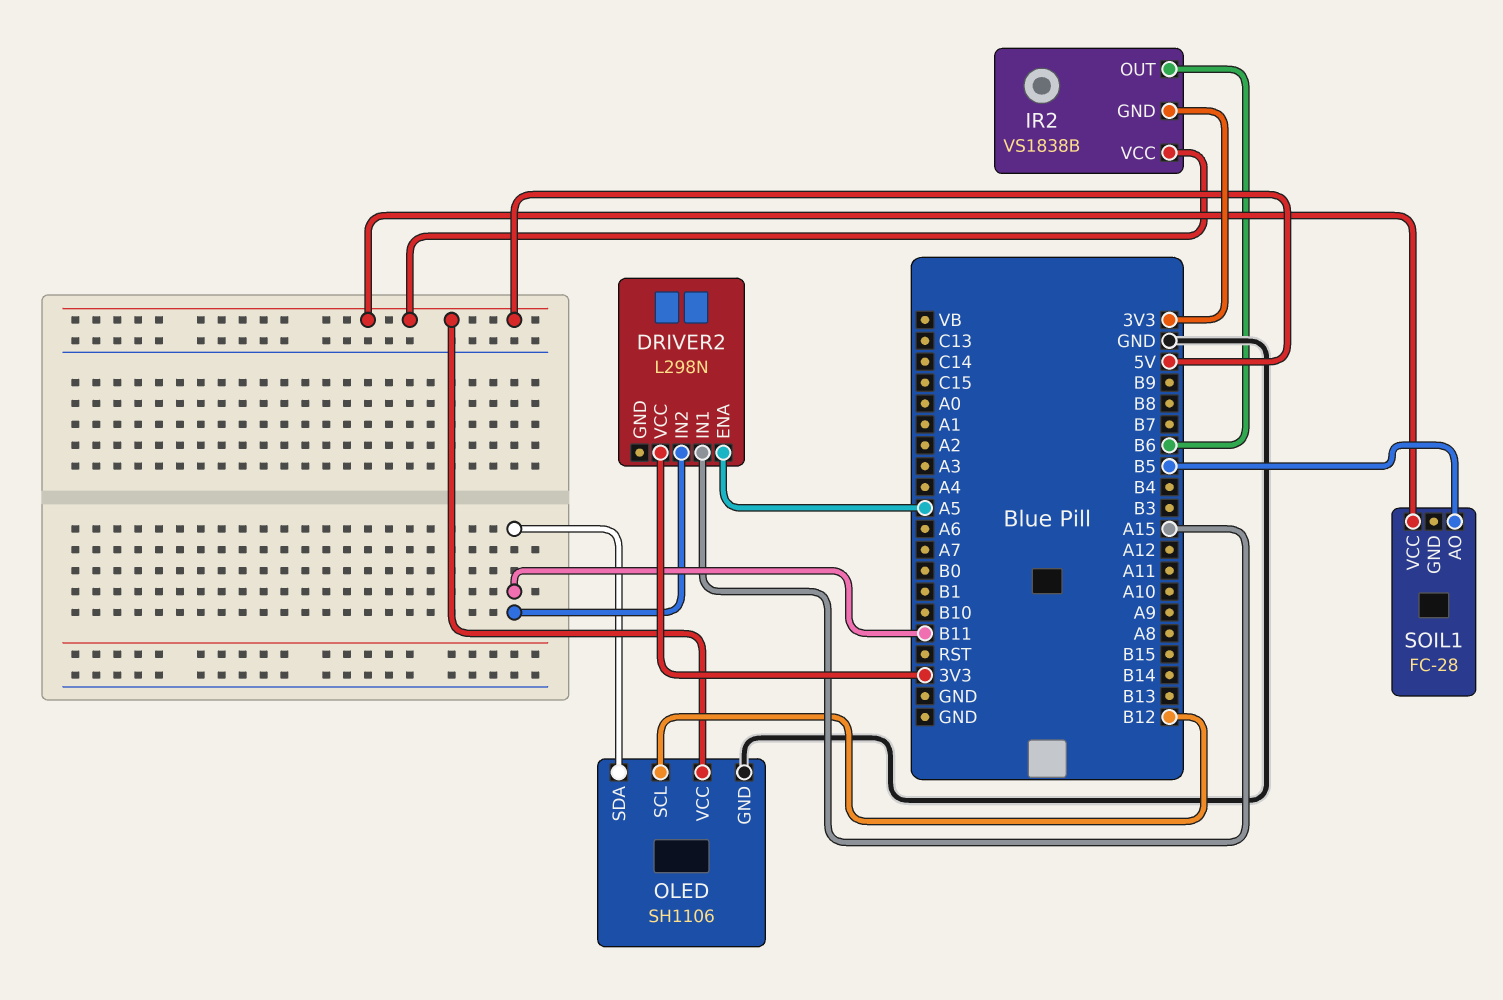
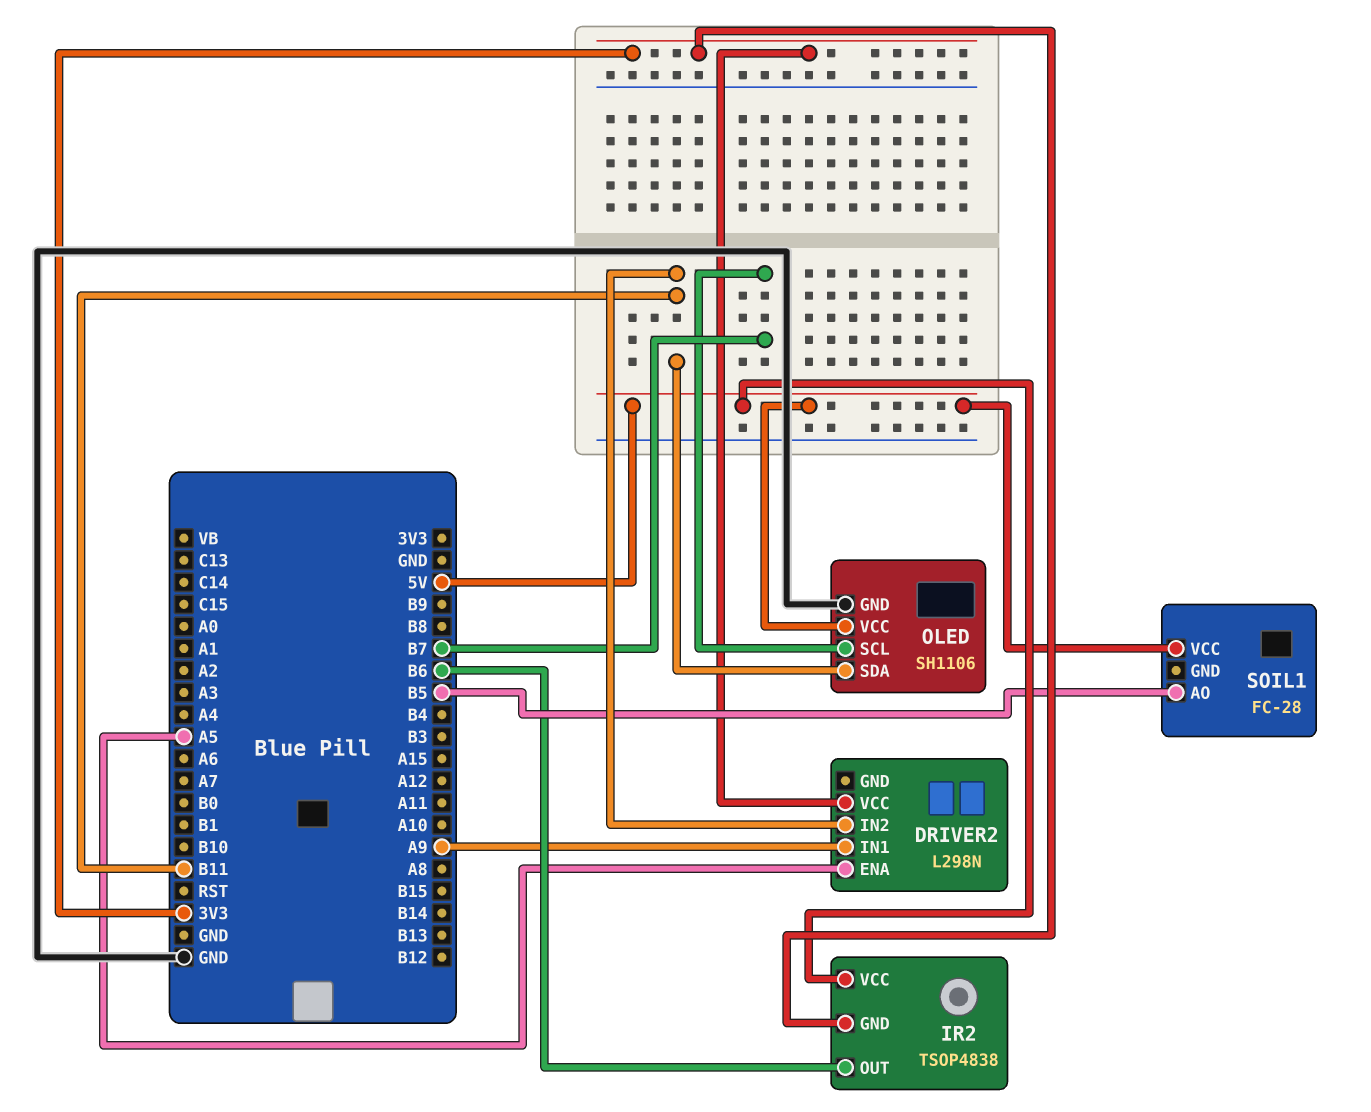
DRIVER2 pin IN1: A15 -> A9
IR2: VS1838B -> TSOP4838
OLED pin SCL: B12 -> B7

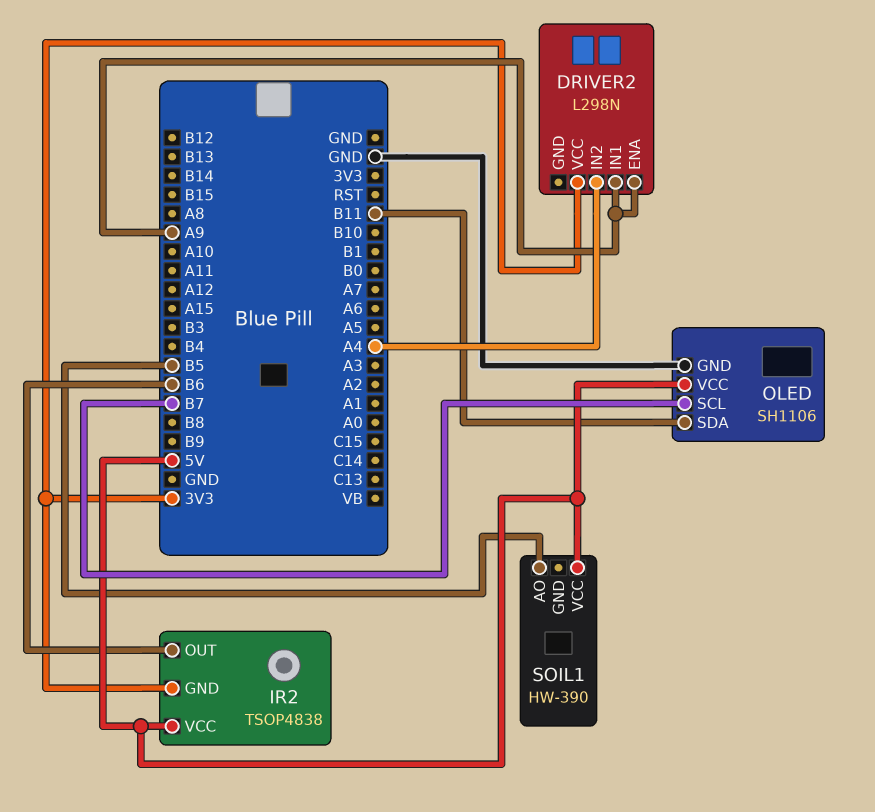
DRIVER2 pin ENA: A5 -> A9
DRIVER2 pin IN2: B11 -> A4
SOIL1: FC-28 -> HW-390

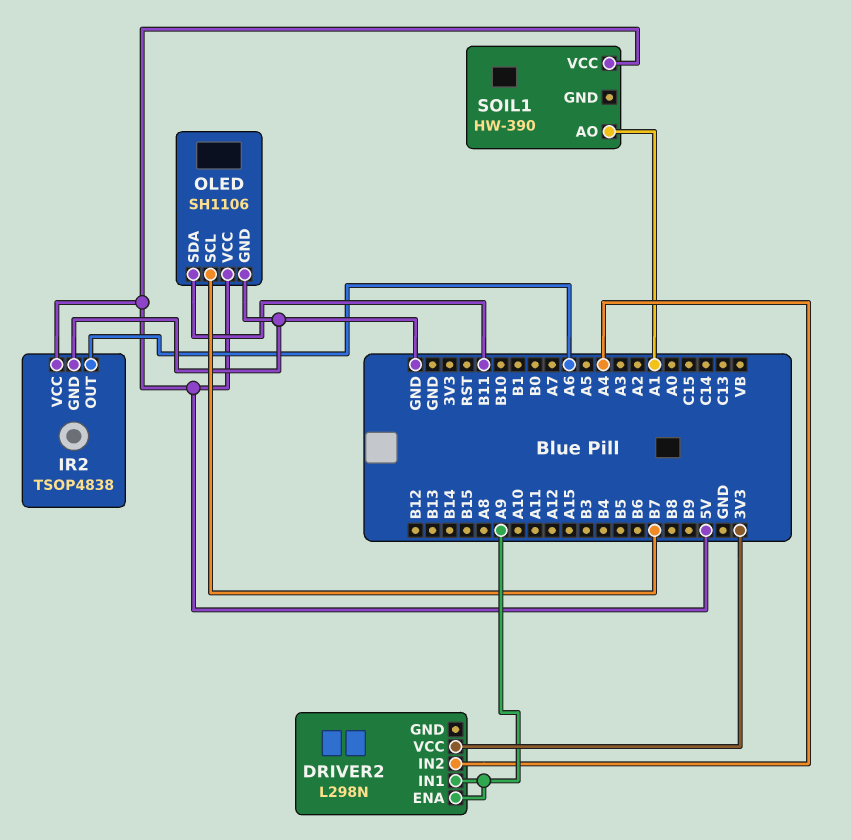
IR2 pin GND: 3V3 -> GND
IR2 pin OUT: B6 -> A6
SOIL1 pin AO: B5 -> A1

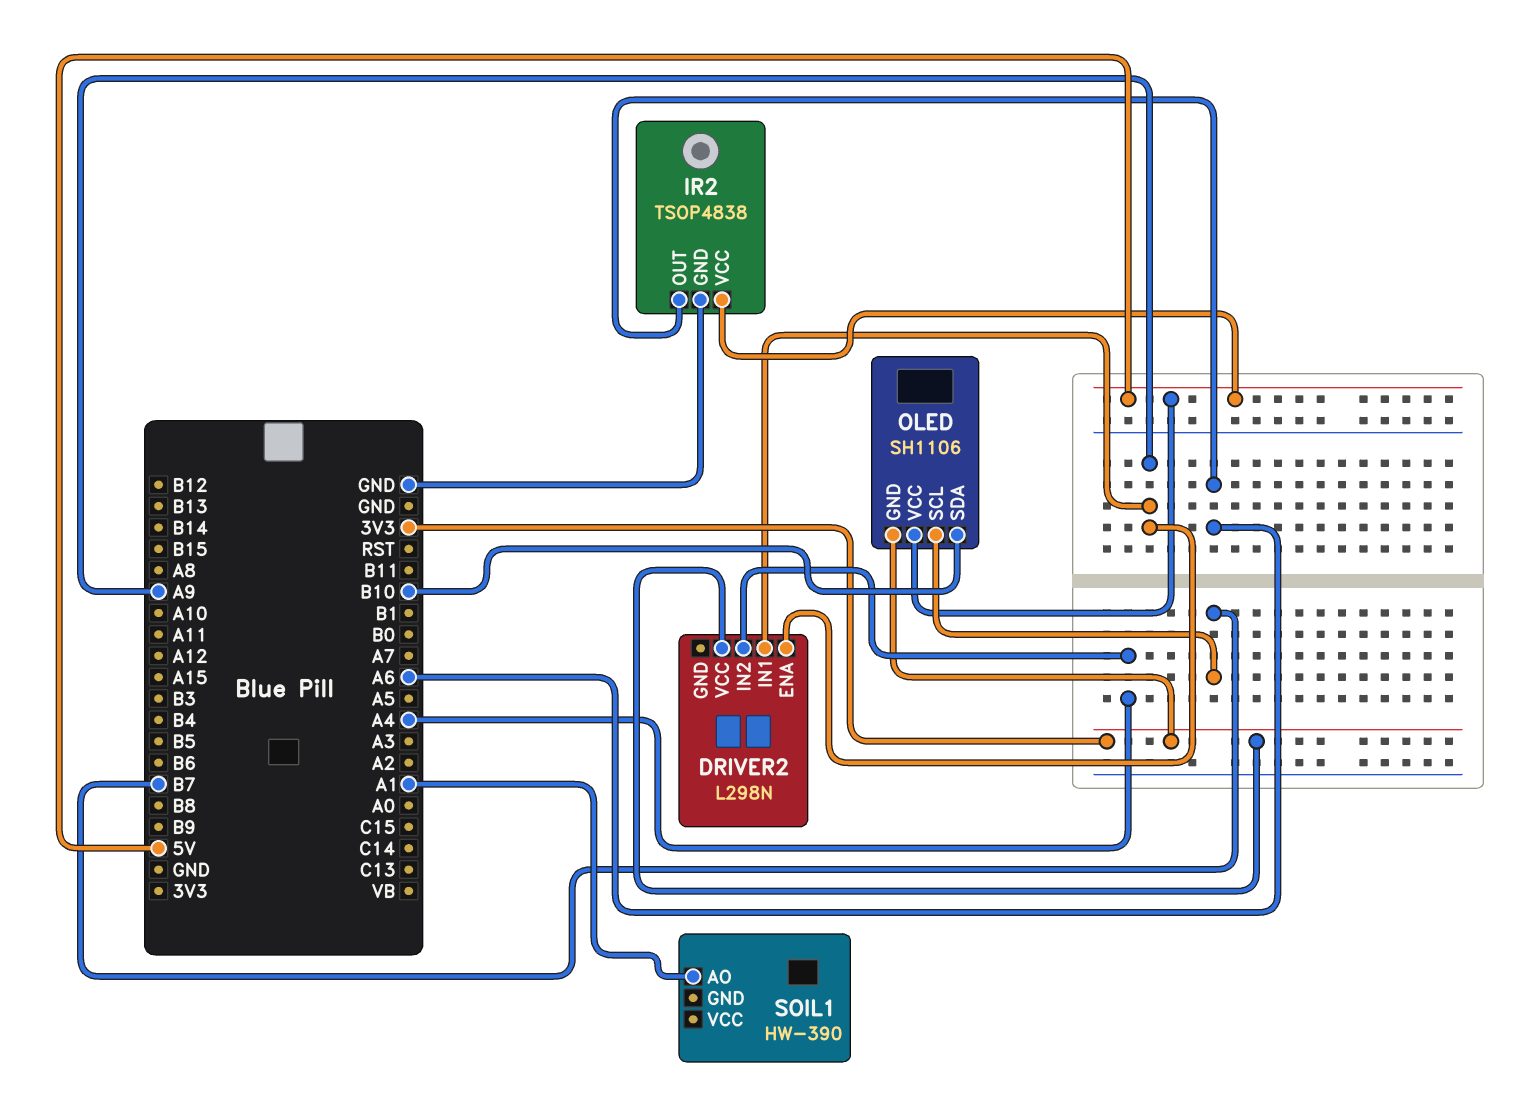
OLED pin GND: GND -> 3V3
OLED pin SDA: B11 -> B10
SOIL1 pin VCC: 5V -> none

